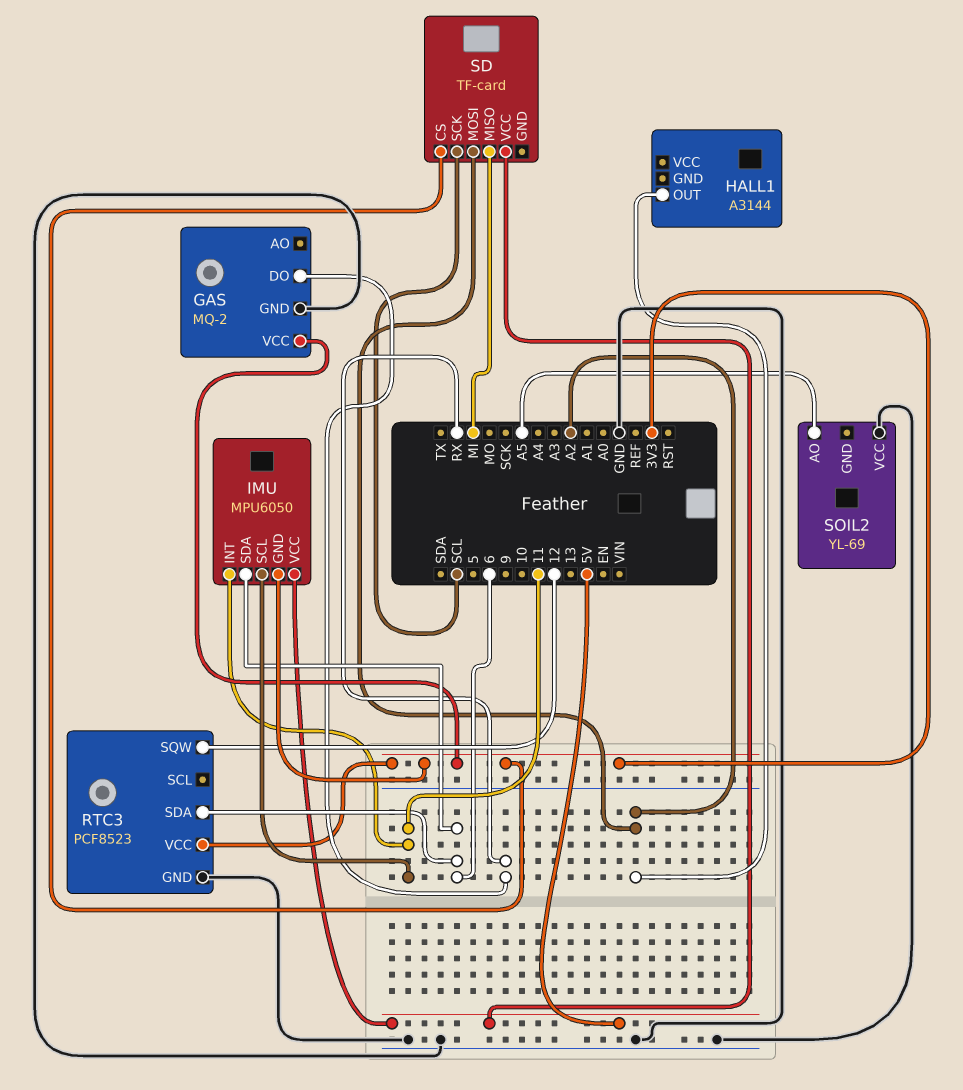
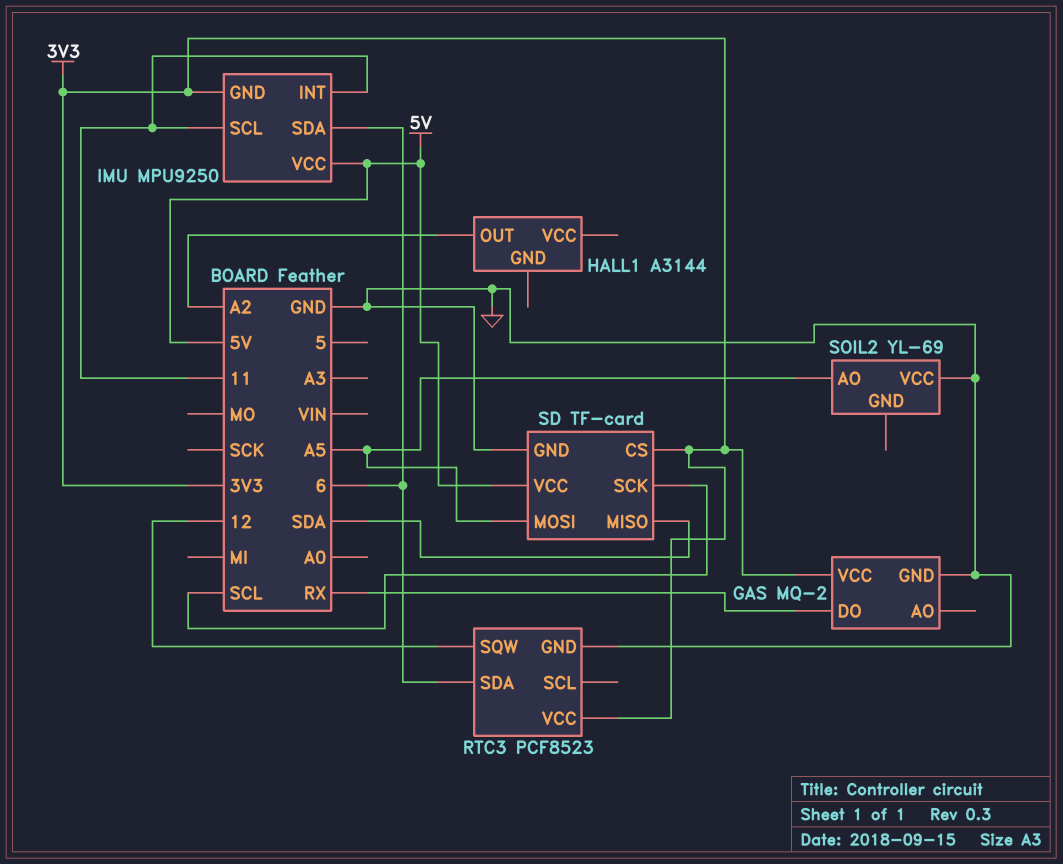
IMU: MPU6050 -> MPU9250
SD pin GND: none -> GND
SD pin MISO: MI -> SDA
SD pin MOSI: A2 -> A5

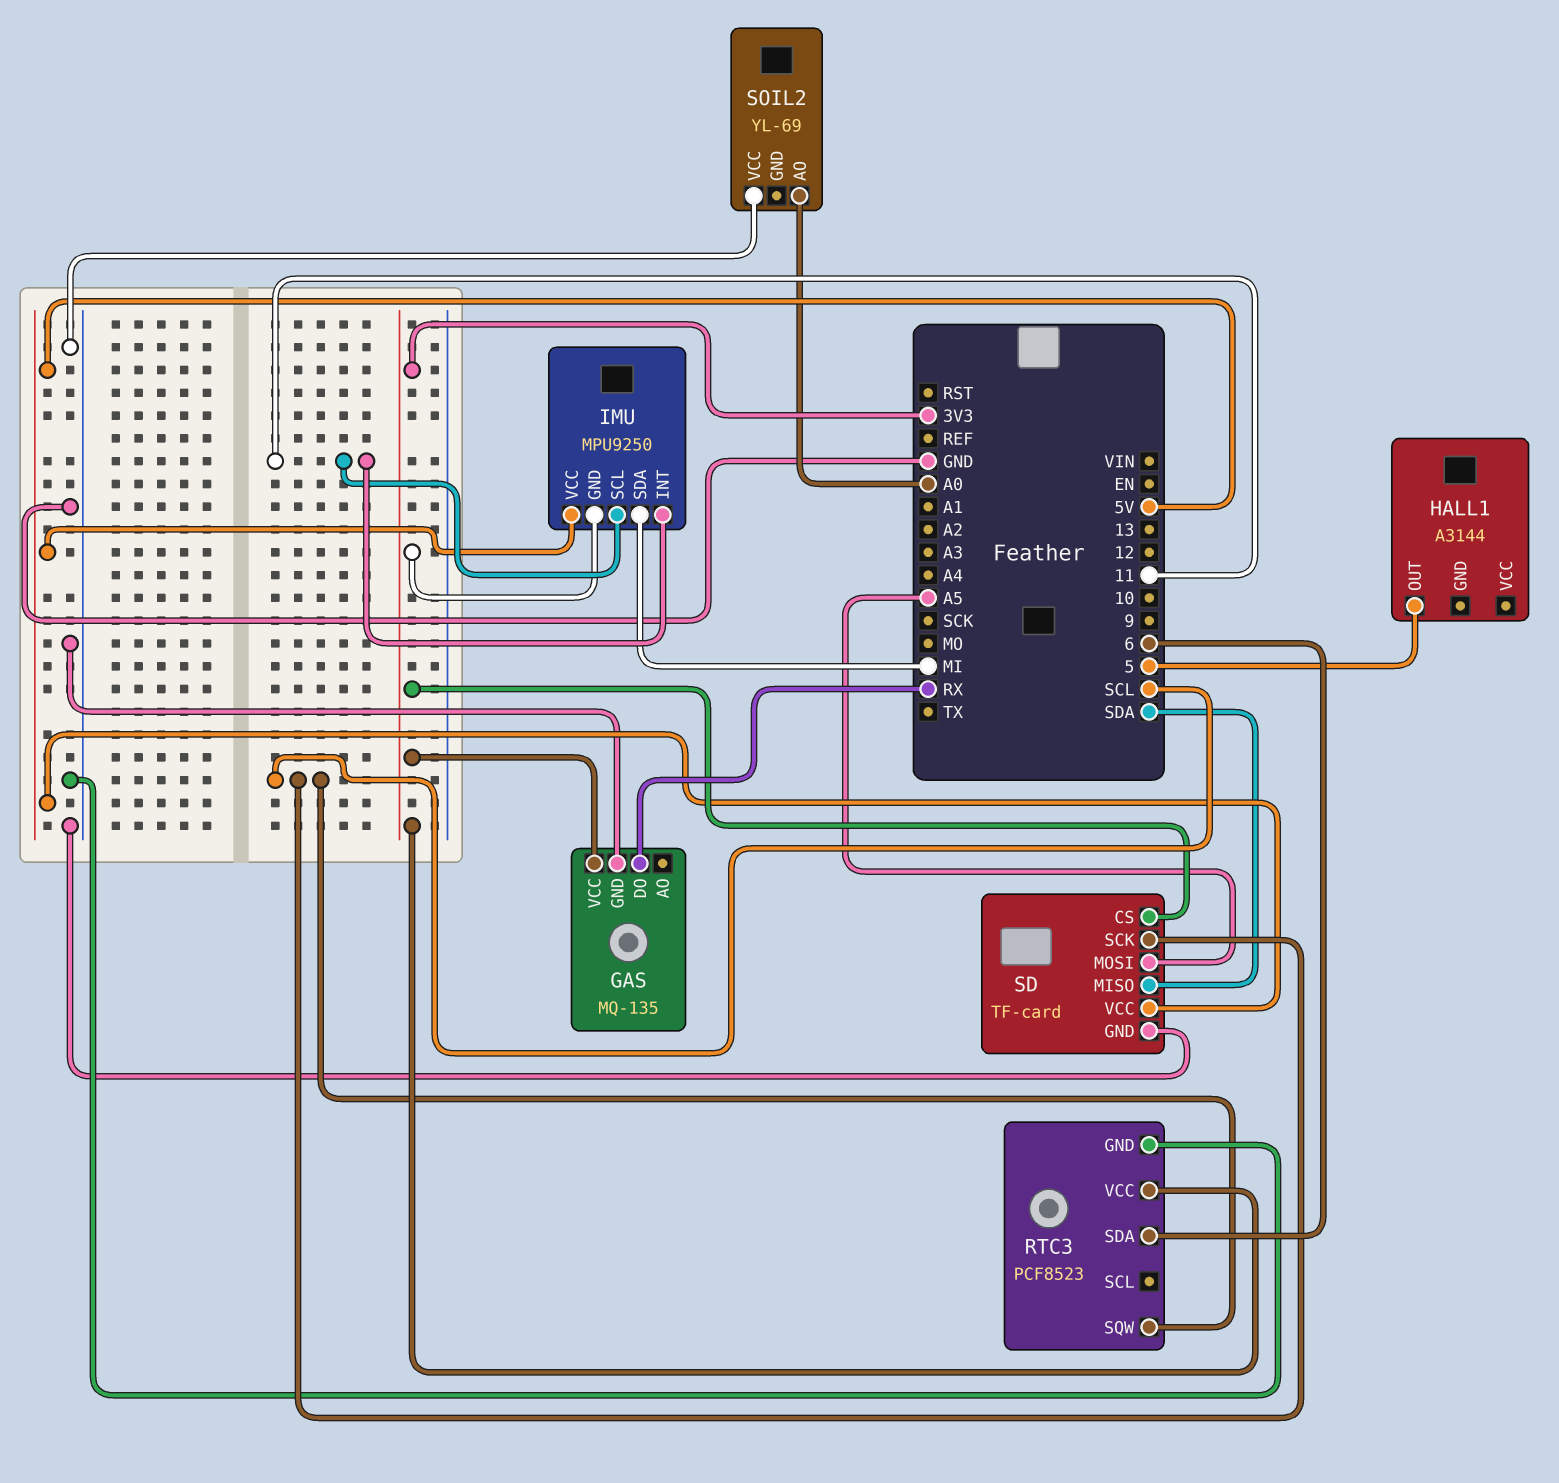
GAS: MQ-2 -> MQ-135
HALL1 pin OUT: A2 -> 5
IMU pin SDA: 6 -> MI
RTC3 pin SQW: 12 -> SCL
SOIL2 pin AO: A5 -> A0

